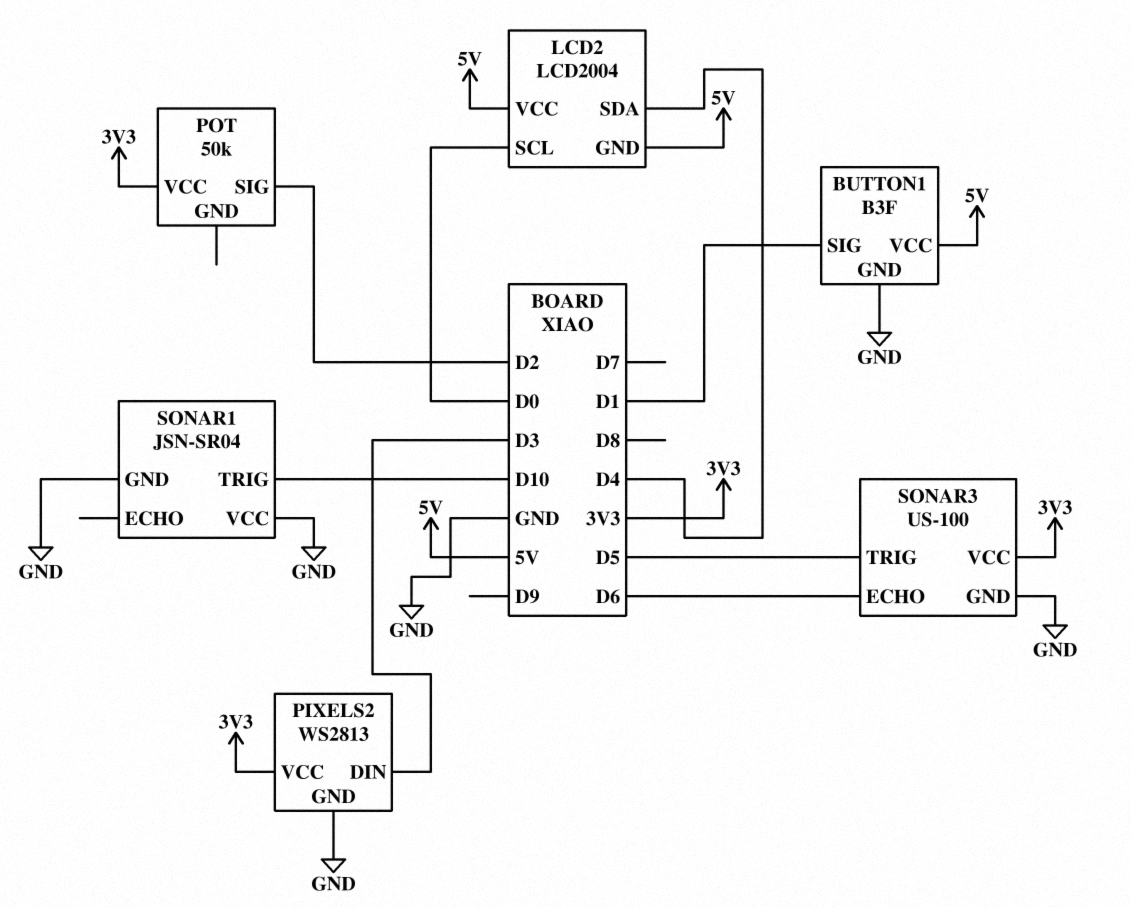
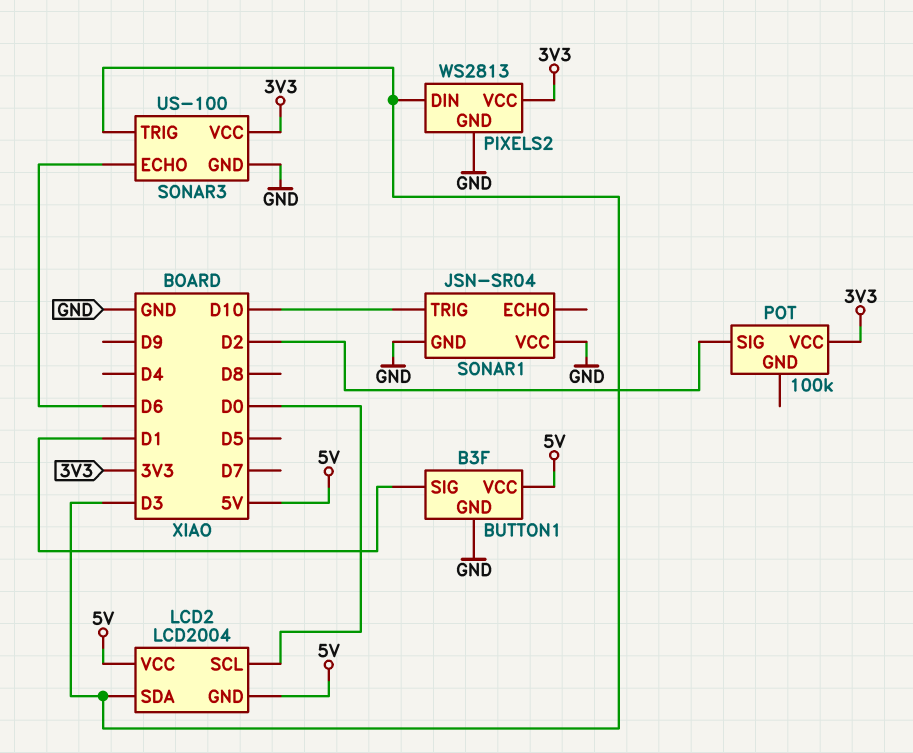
LCD2 pin SDA: D4 -> D3
POT: 50k -> 100k
SONAR3 pin TRIG: D5 -> D3

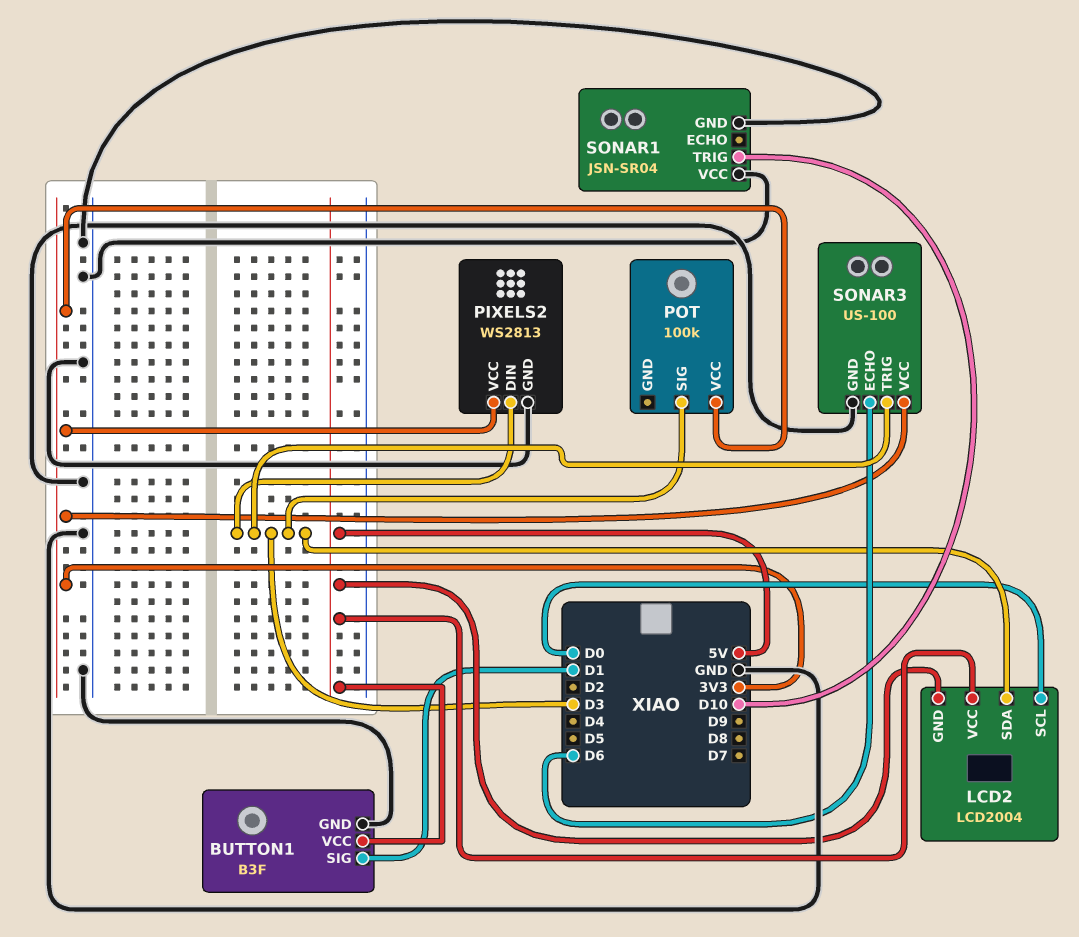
POT pin SIG: D2 -> D3

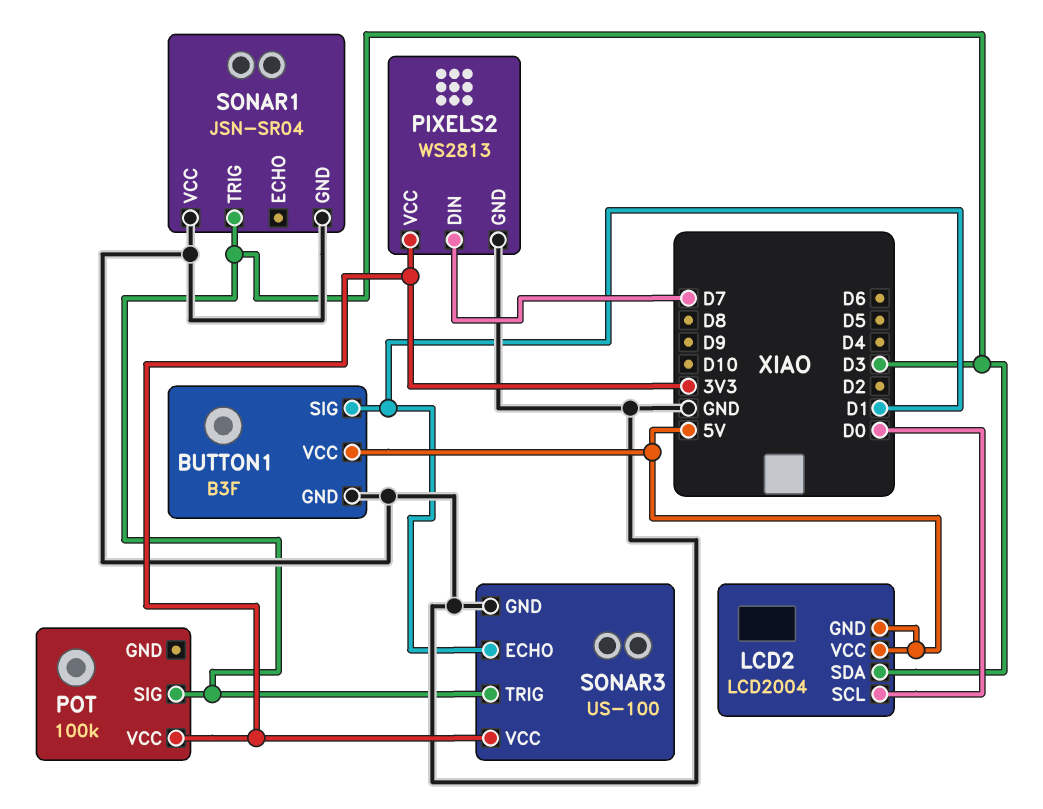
PIXELS2 pin DIN: D3 -> D7
SONAR1 pin TRIG: D10 -> D3
SONAR3 pin ECHO: D6 -> D1

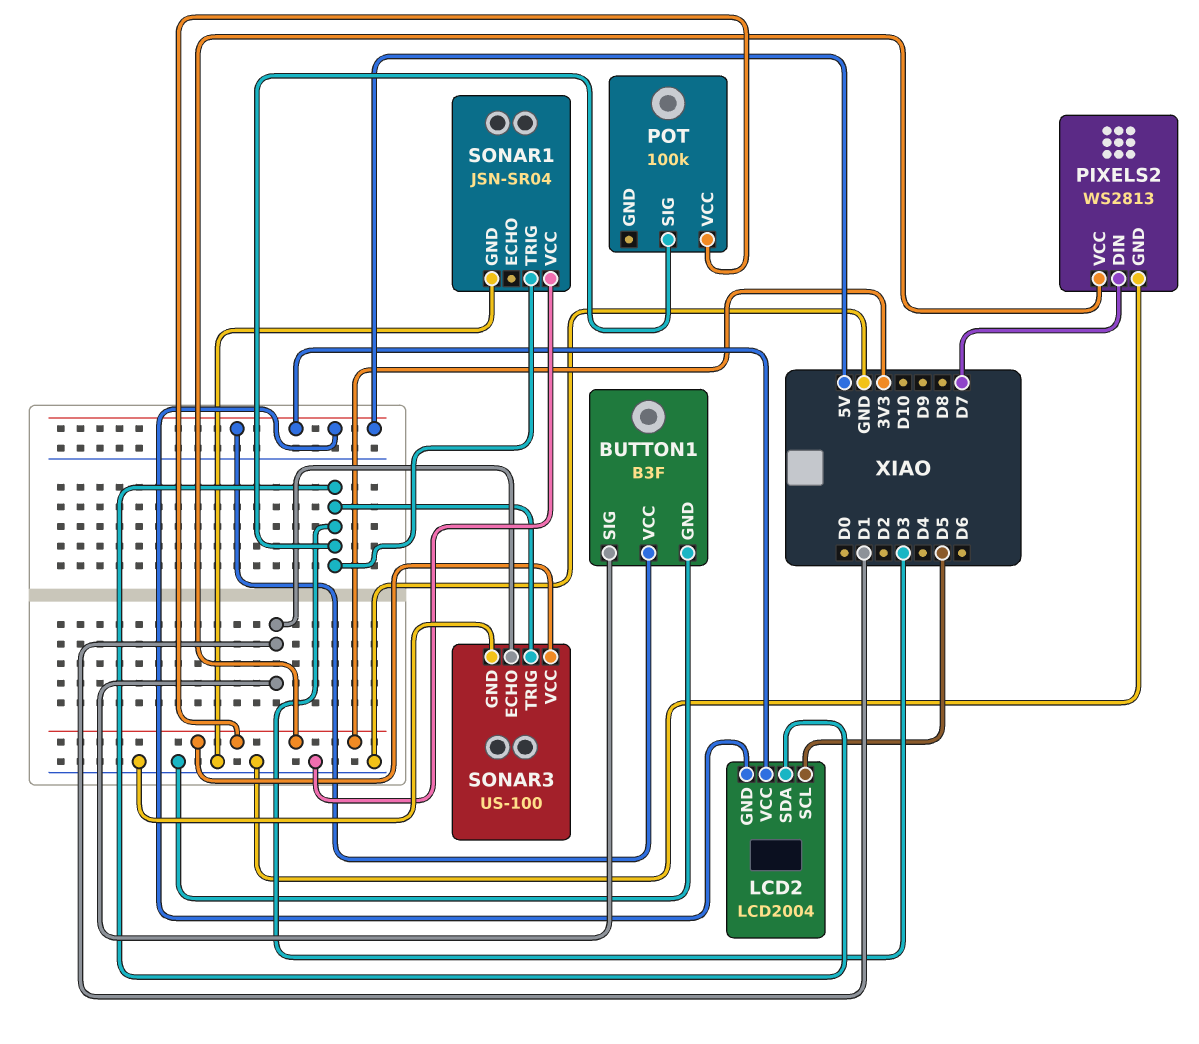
LCD2 pin SCL: D0 -> D5

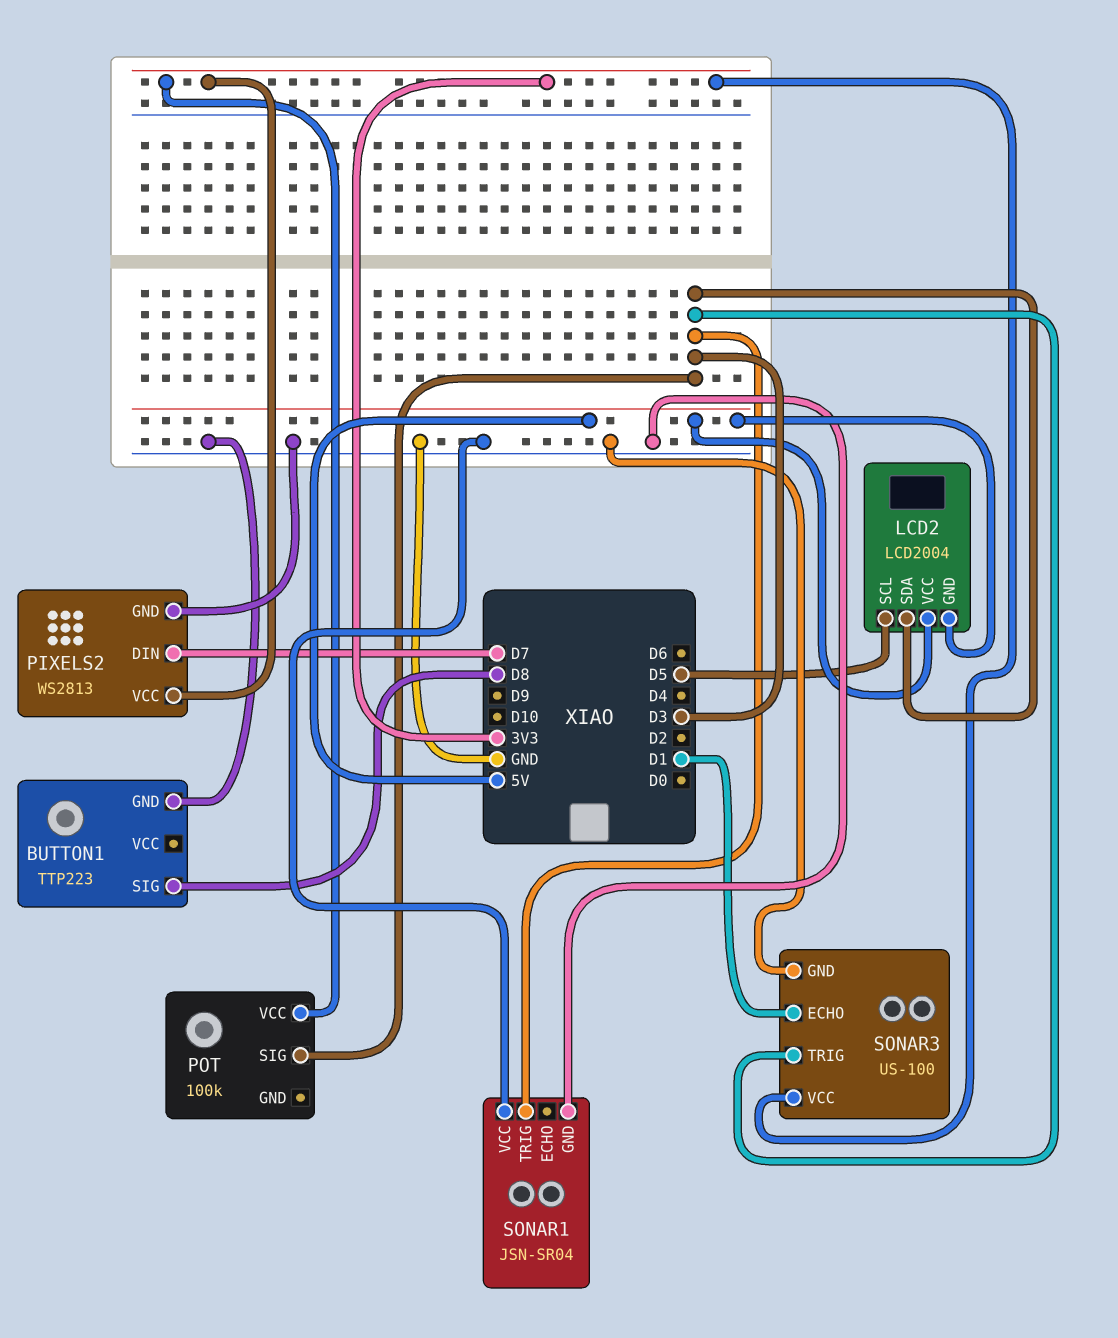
BUTTON1: B3F -> TTP223
BUTTON1 pin SIG: D1 -> D8
BUTTON1 pin VCC: 5V -> none

